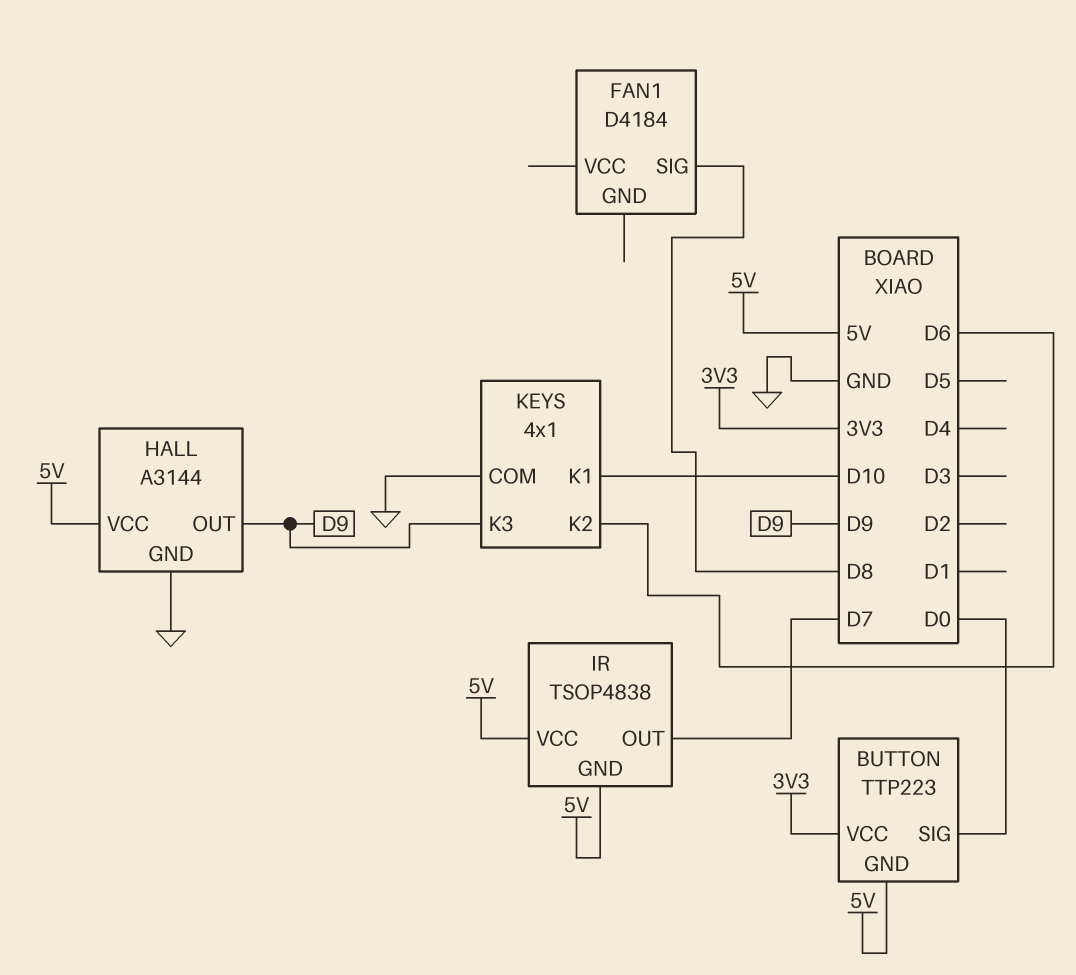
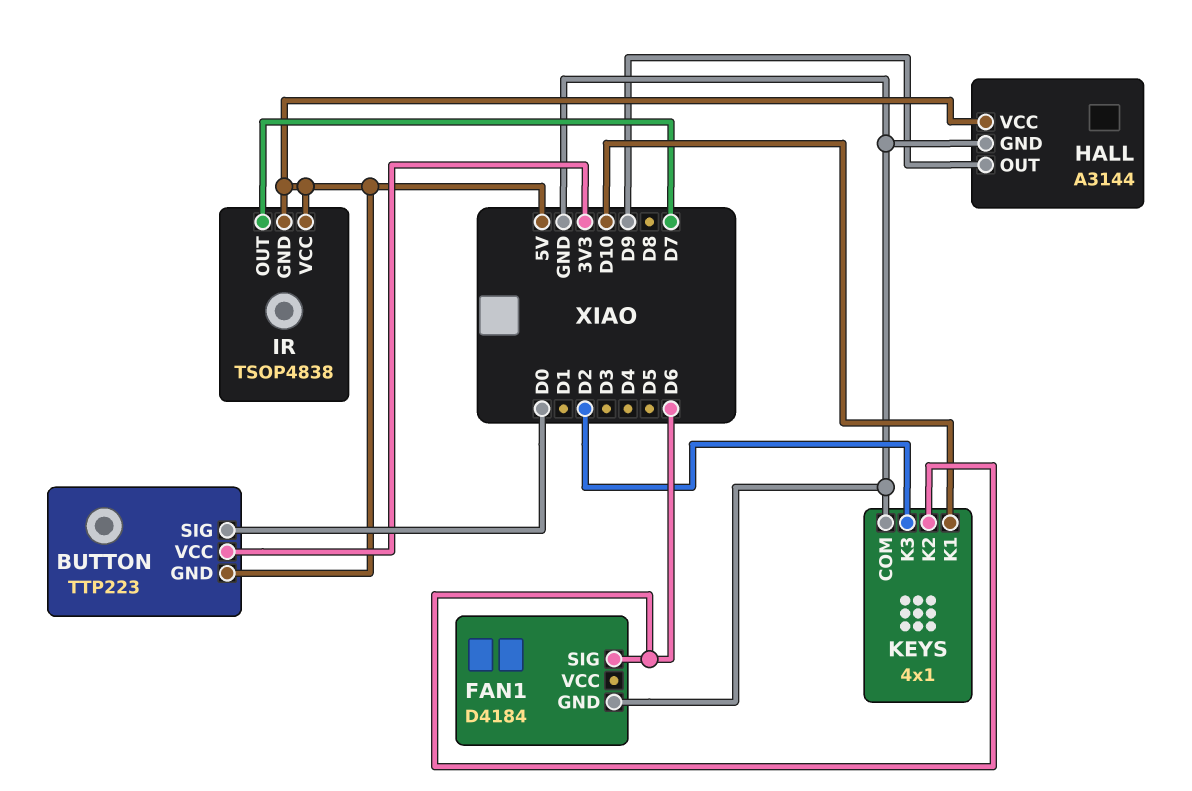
FAN1 pin GND: none -> GND
FAN1 pin SIG: D8 -> D6
KEYS pin K3: D9 -> D2

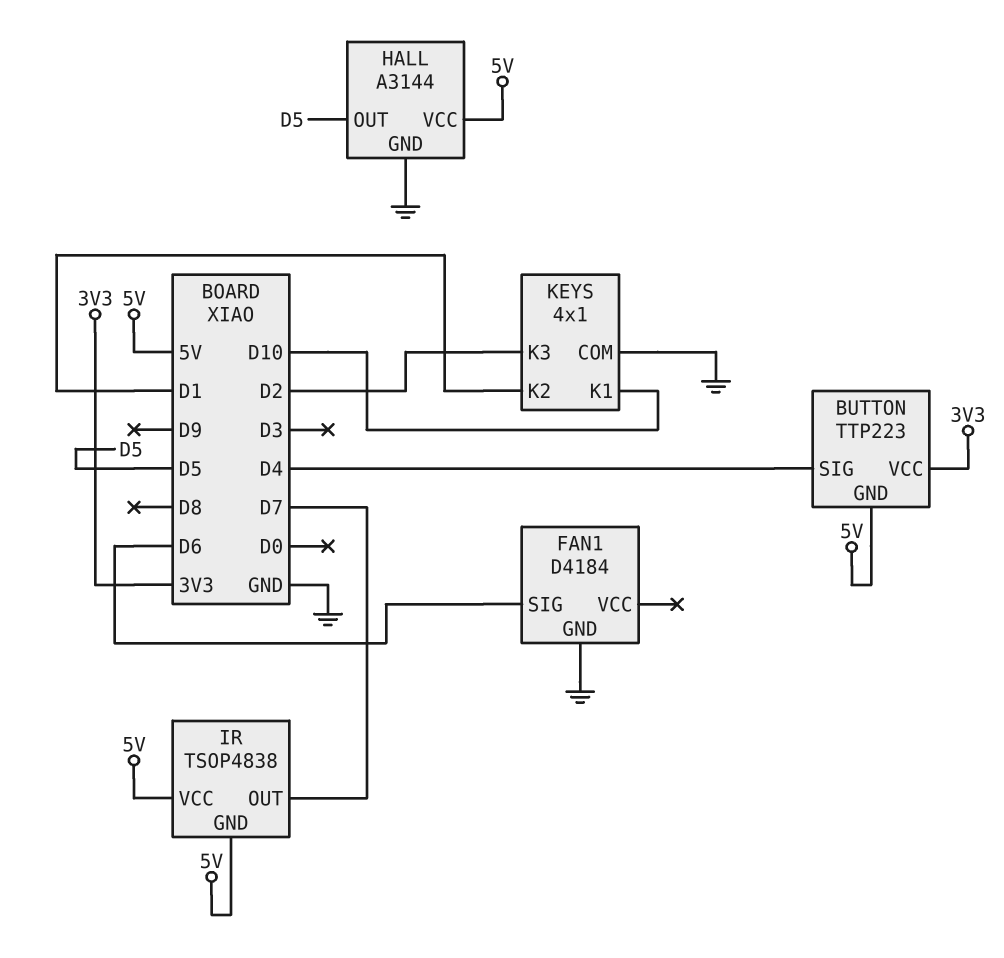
BUTTON pin SIG: D0 -> D4
HALL pin OUT: D9 -> D5
KEYS pin K2: D6 -> D1

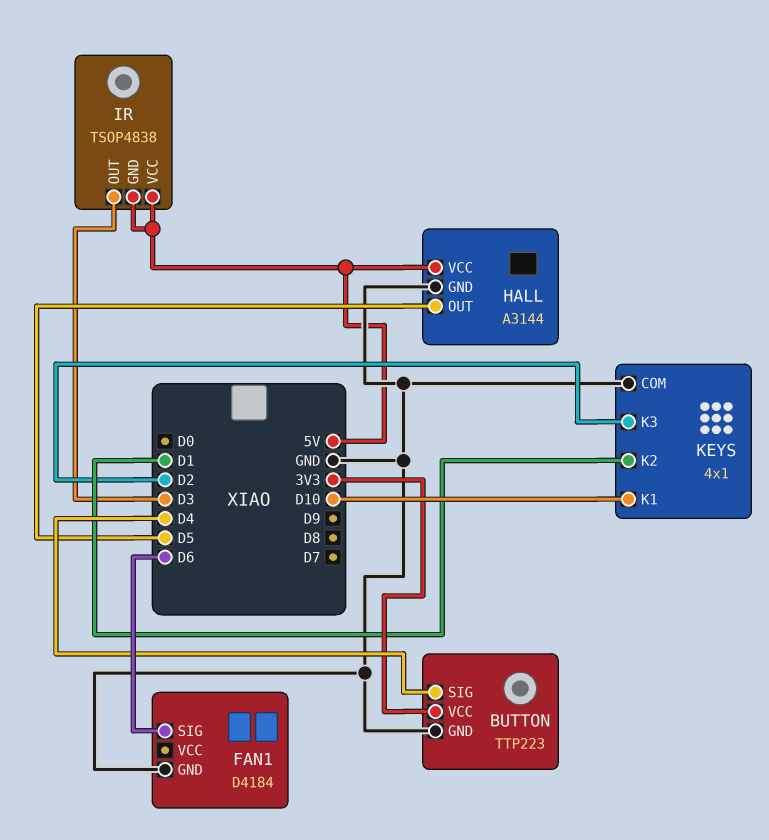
BUTTON pin GND: 5V -> GND
IR pin OUT: D7 -> D3

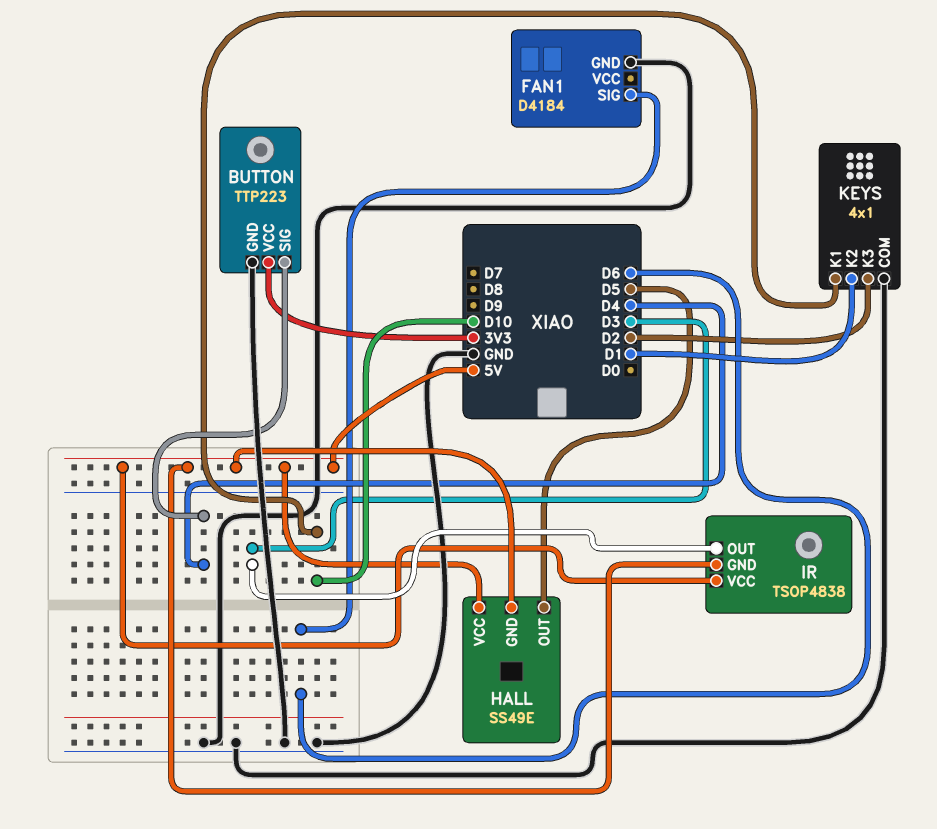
HALL: A3144 -> SS49E
HALL pin GND: GND -> 5V

